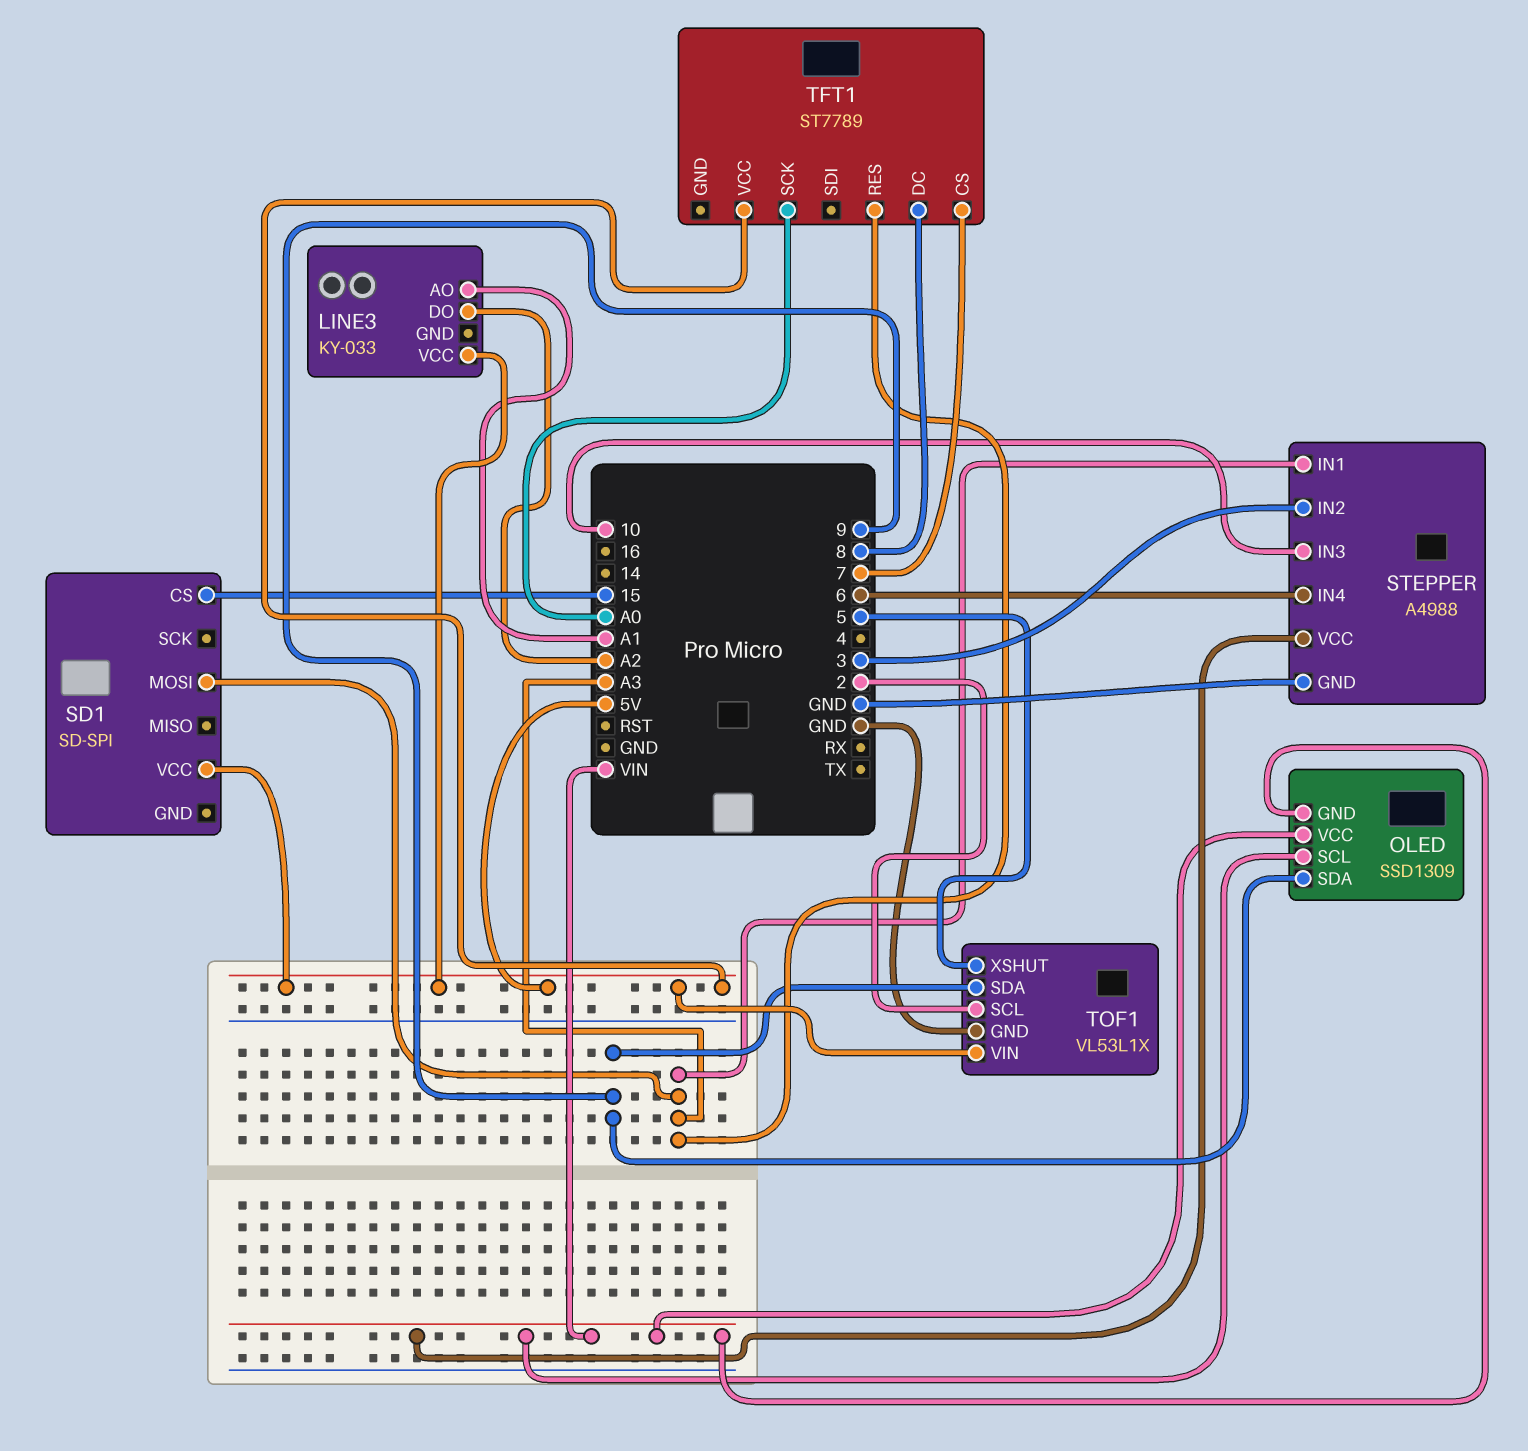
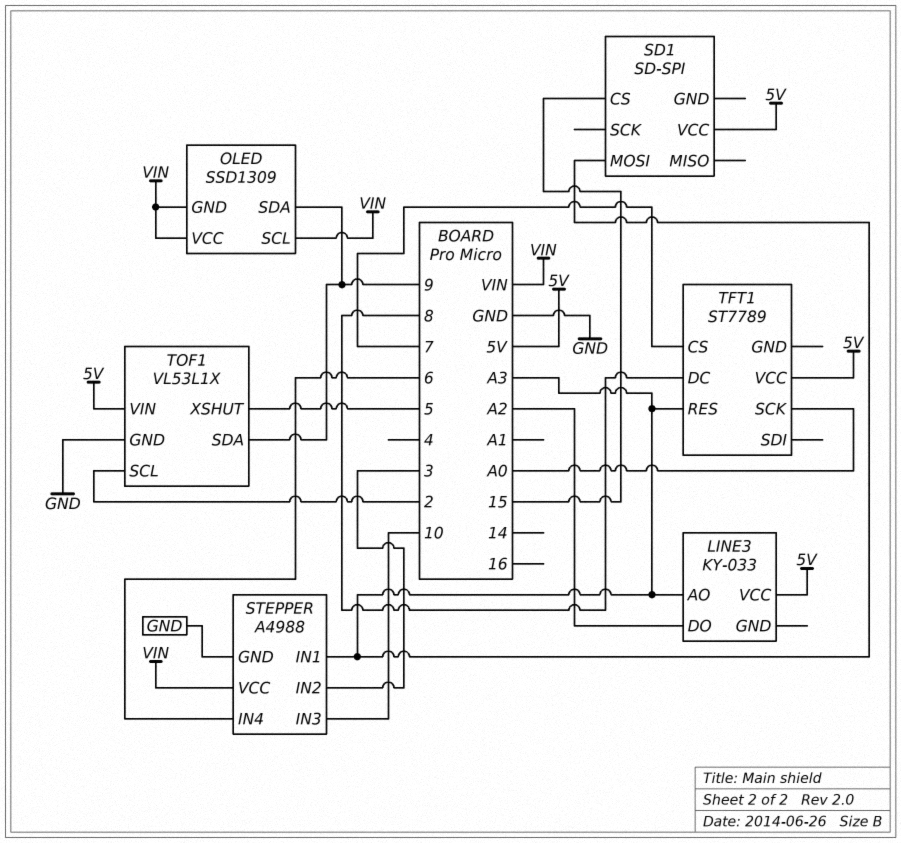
LINE3 pin AO: A1 -> A3

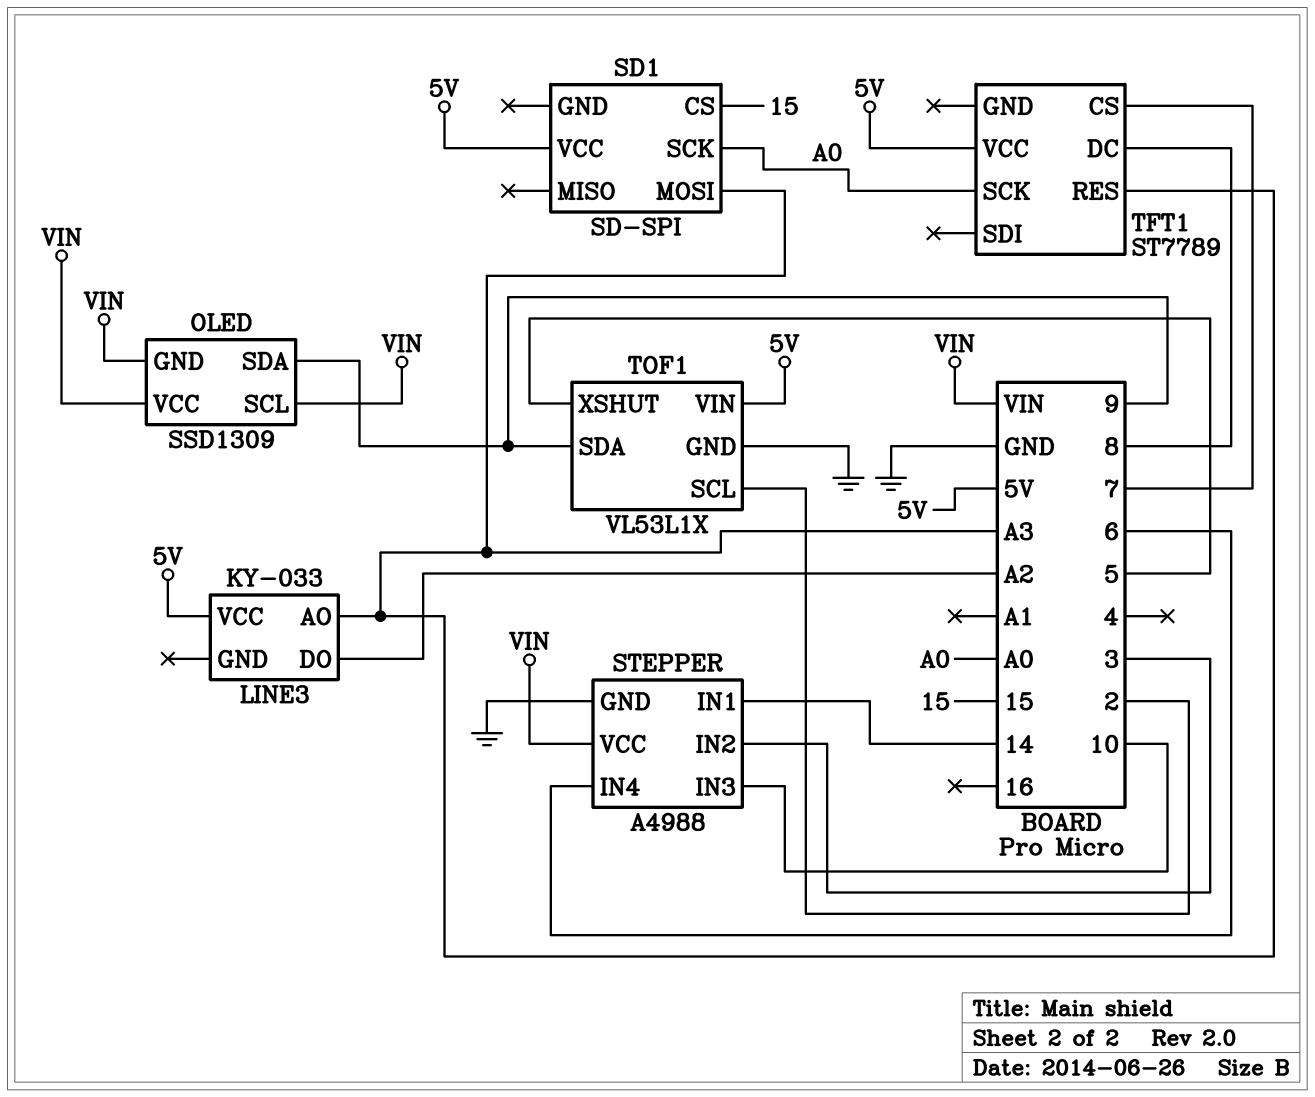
SD1 pin SCK: none -> A0
STEPPER pin IN1: A3 -> 14

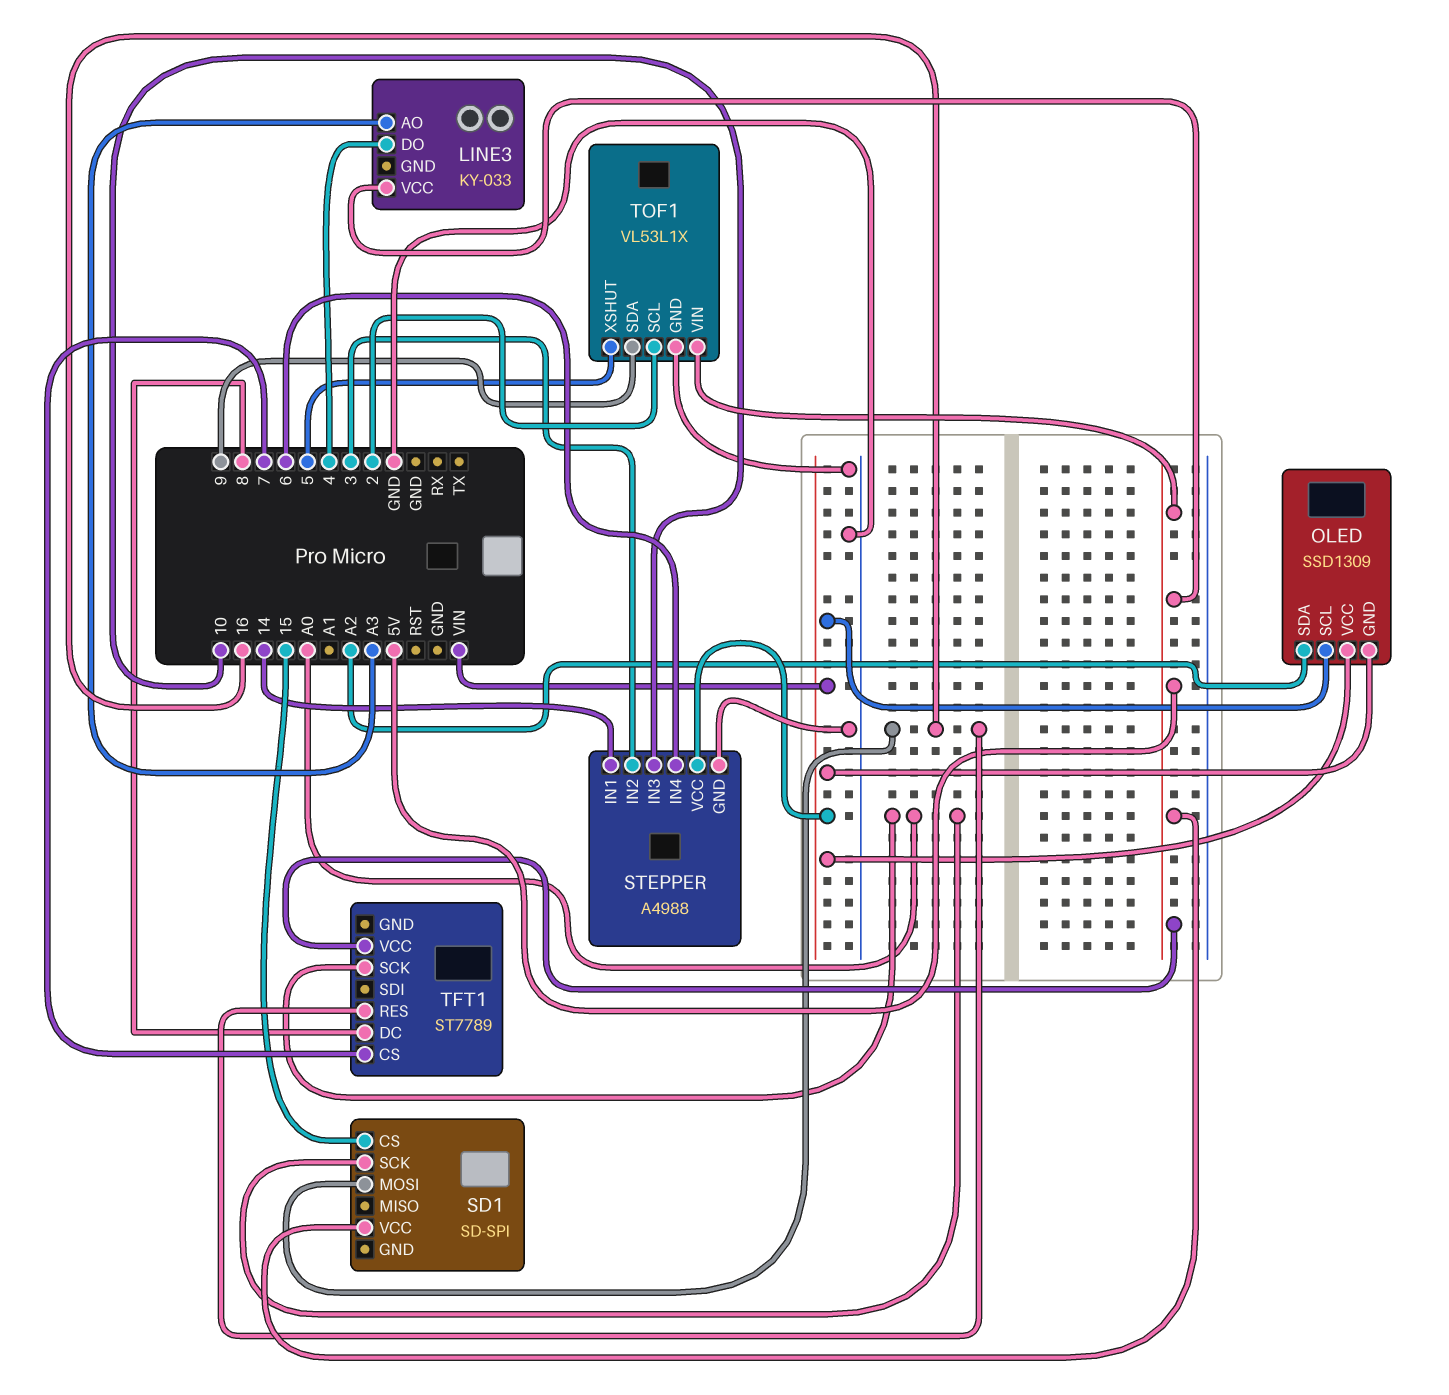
LINE3 pin DO: A2 -> 4
OLED pin SDA: 9 -> A2
SD1 pin MOSI: A3 -> 16
TFT1 pin RES: A3 -> 16

